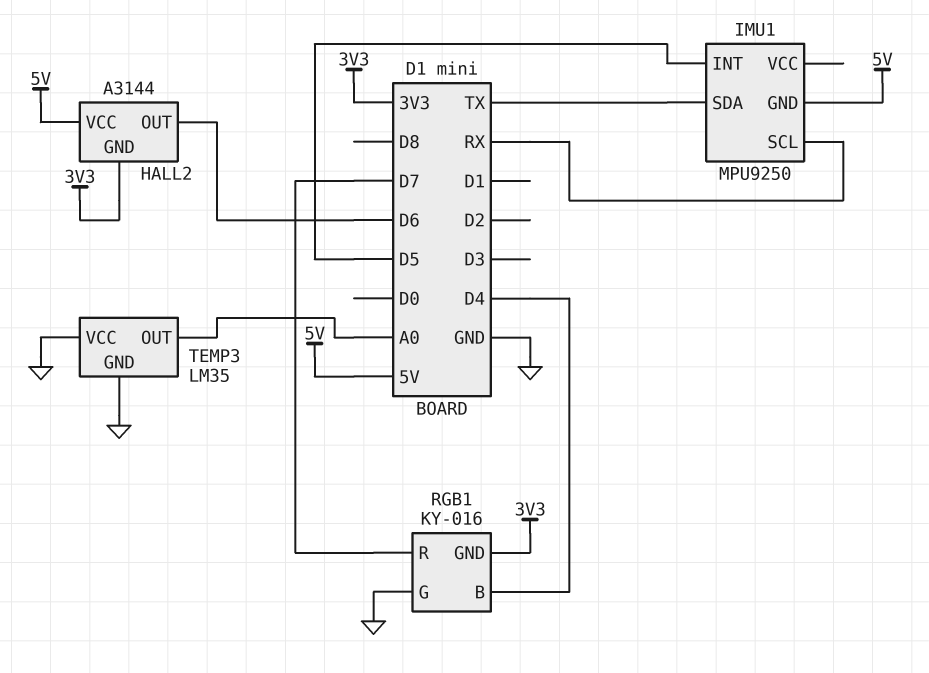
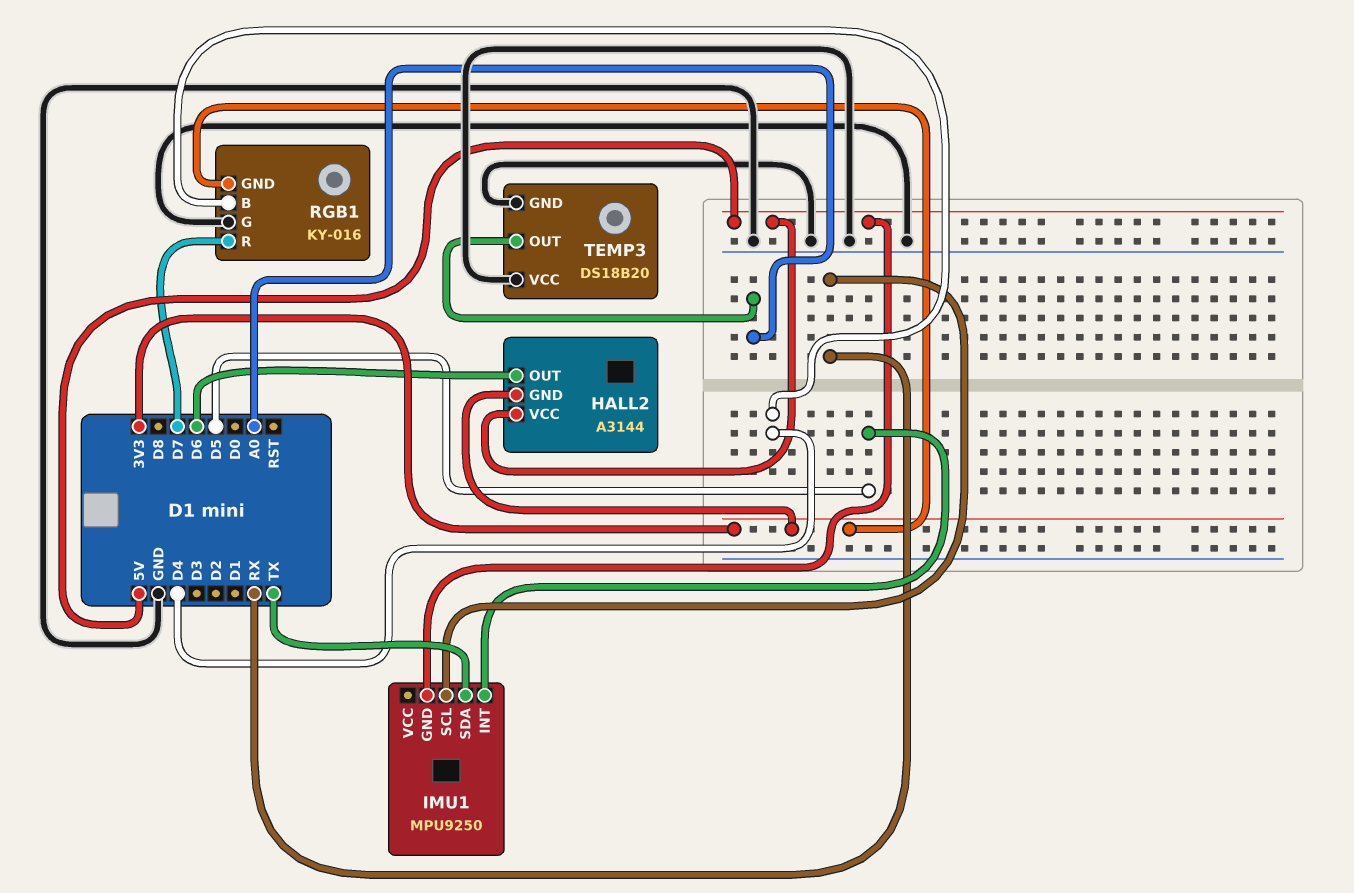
TEMP3: LM35 -> DS18B20

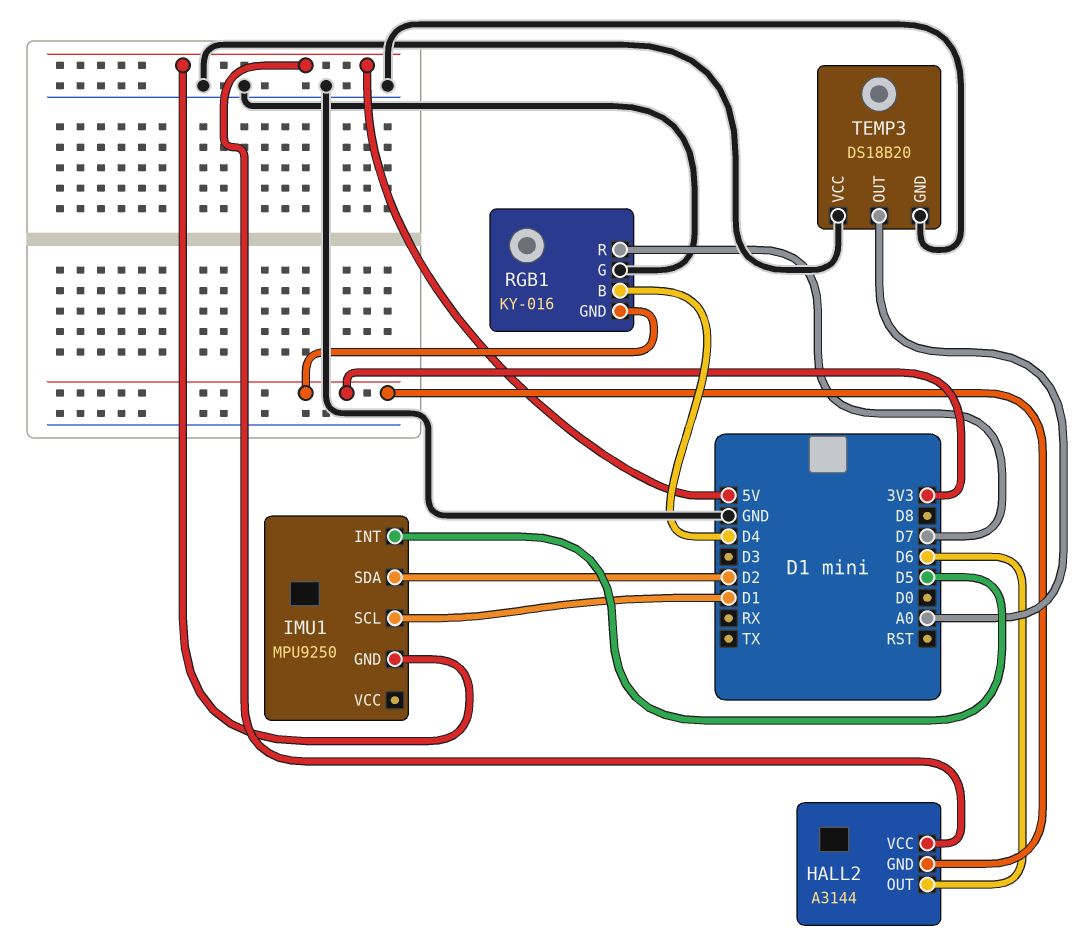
IMU1 pin SCL: RX -> D1
IMU1 pin SDA: TX -> D2

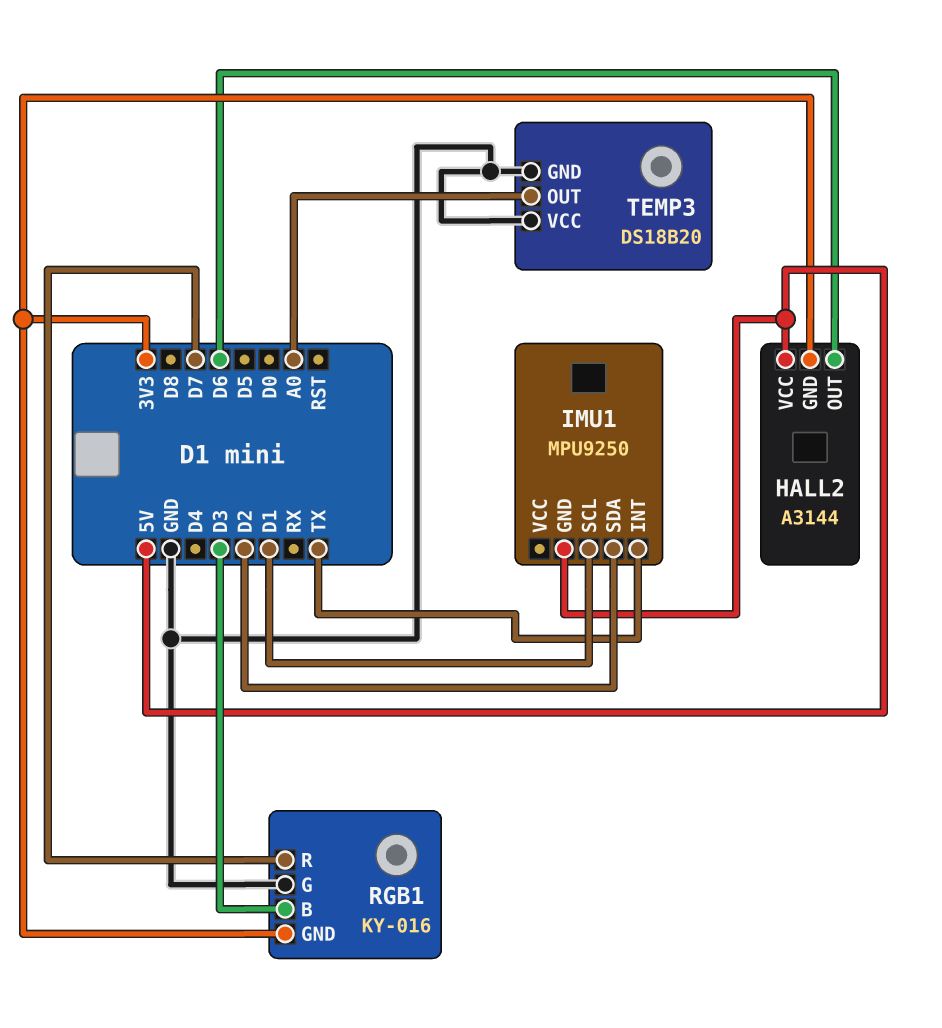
IMU1 pin INT: D5 -> TX
RGB1 pin B: D4 -> D3

